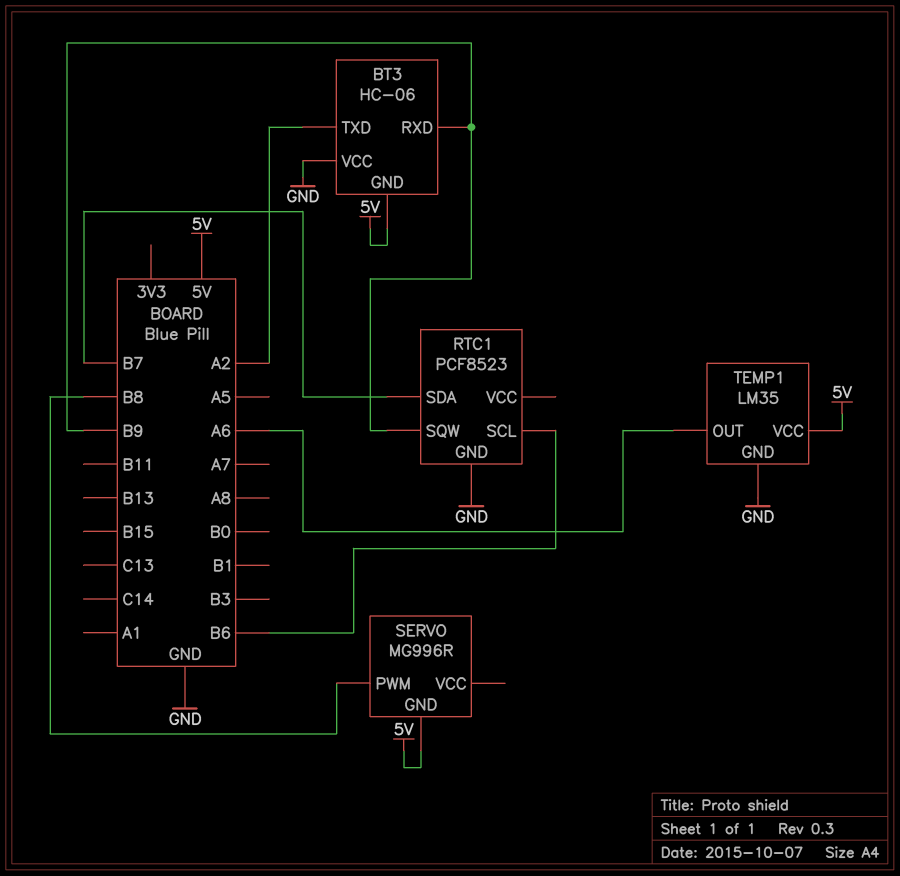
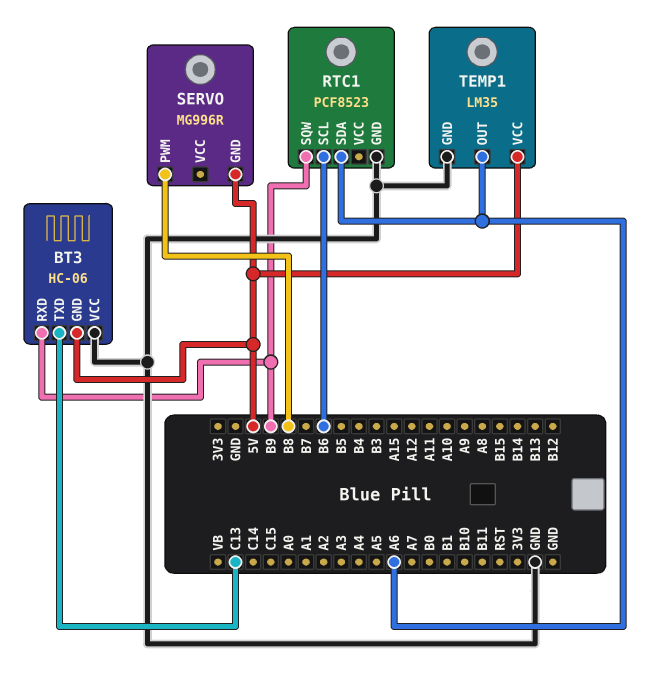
BT3 pin TXD: A2 -> C13
RTC1 pin SDA: B7 -> A6

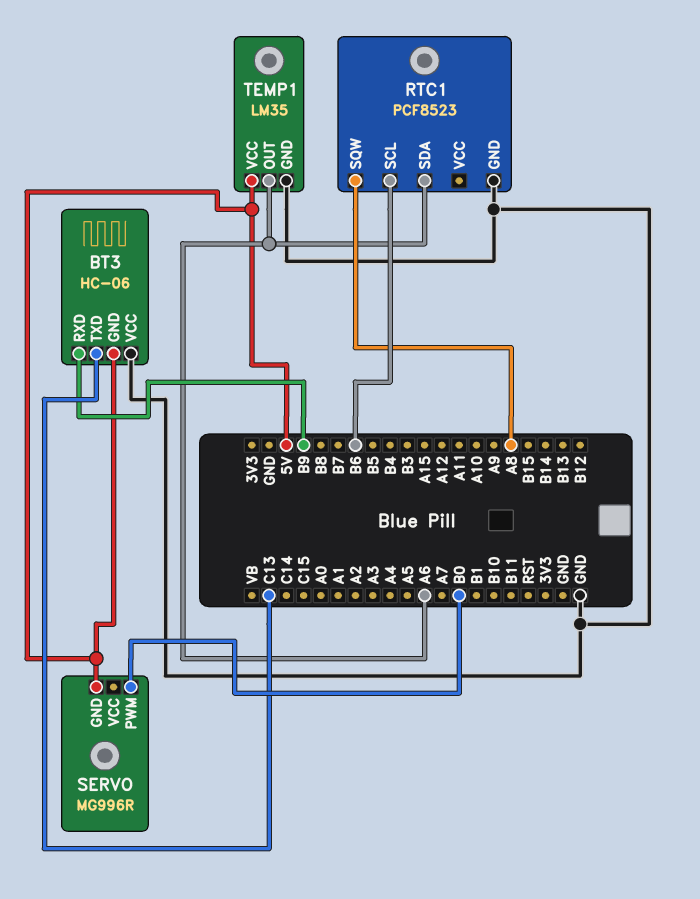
RTC1 pin SQW: B9 -> A8
SERVO pin PWM: B8 -> B0

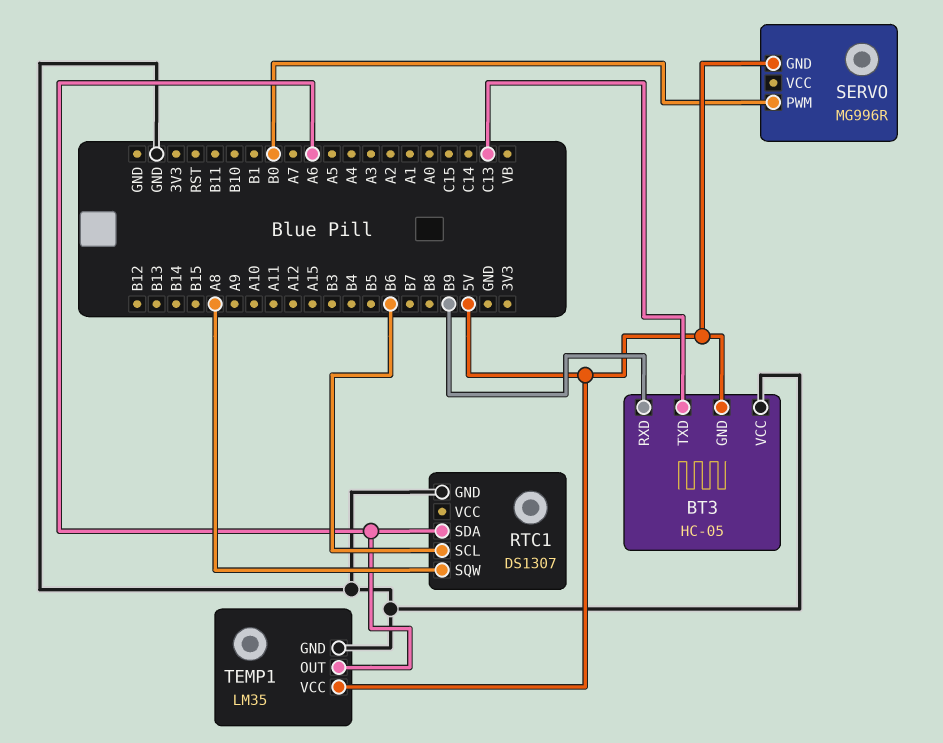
BT3: HC-06 -> HC-05
RTC1: PCF8523 -> DS1307

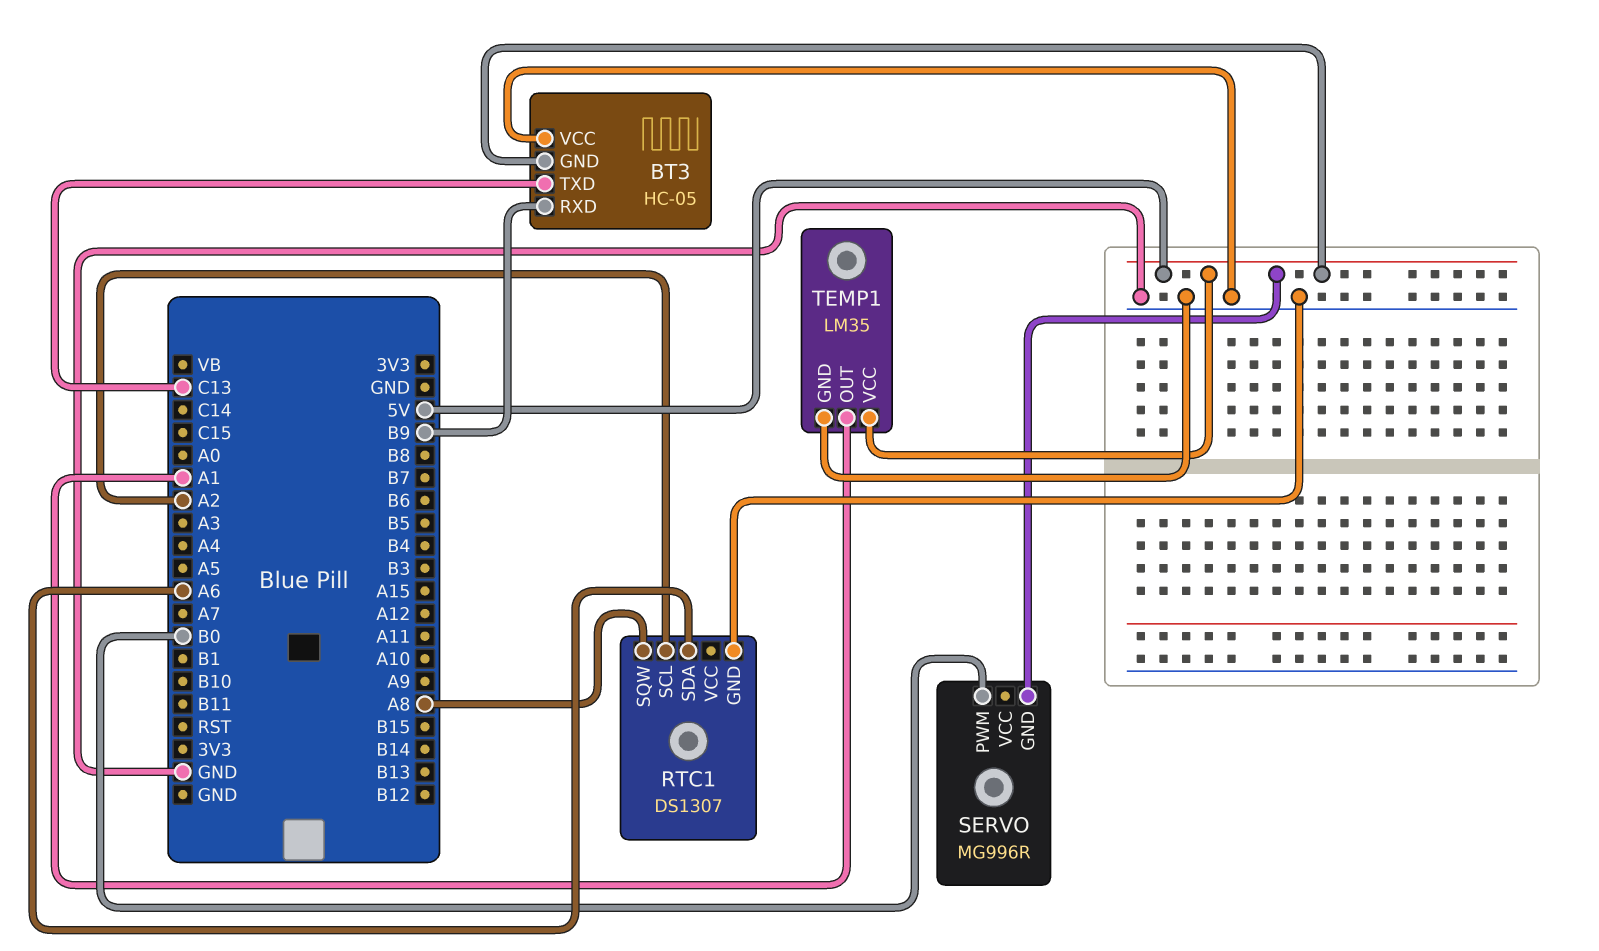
RTC1 pin SCL: B6 -> A2
TEMP1 pin OUT: A6 -> A1

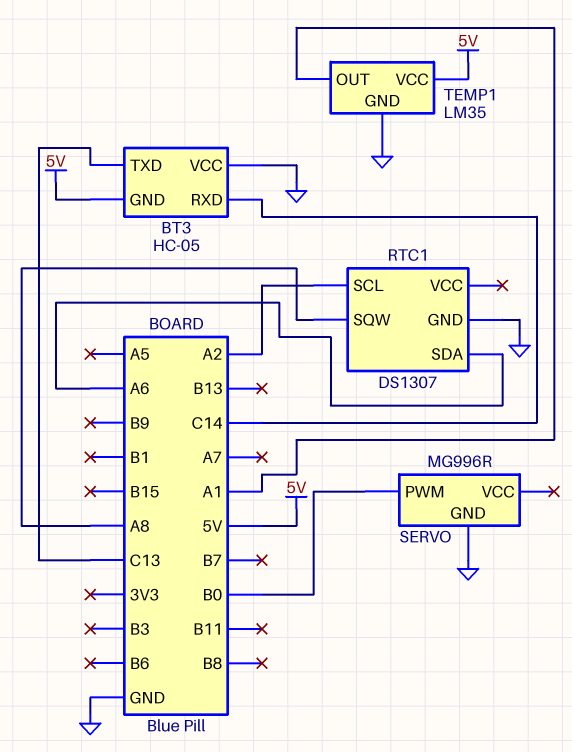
BT3 pin RXD: B9 -> C14
SERVO pin GND: 5V -> GND

